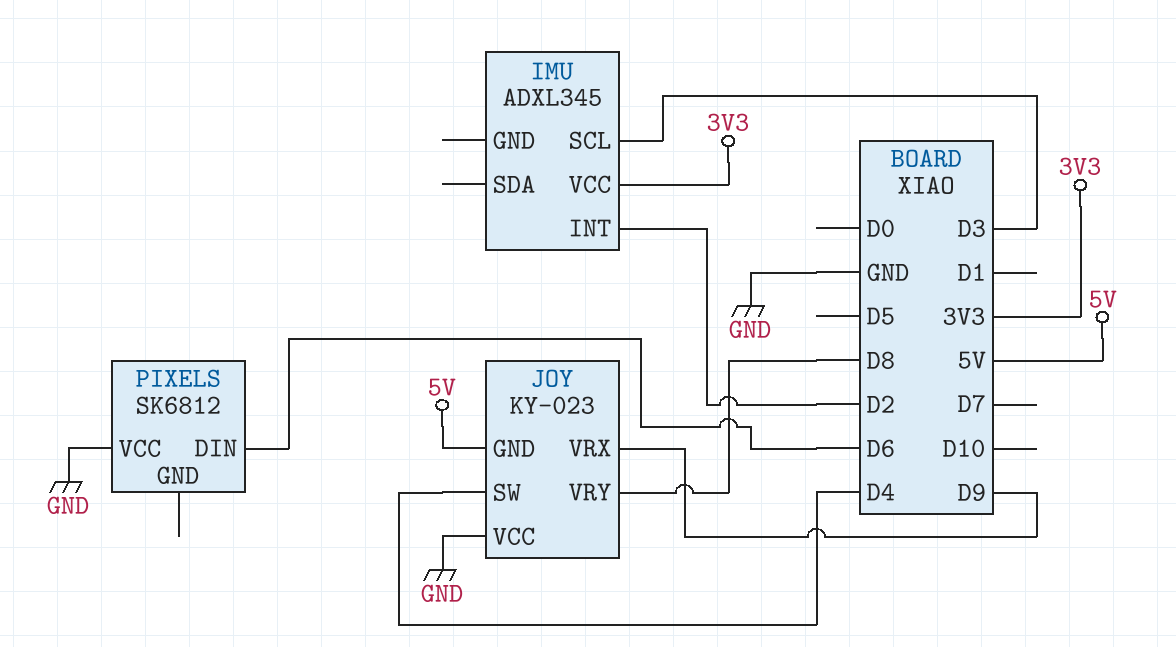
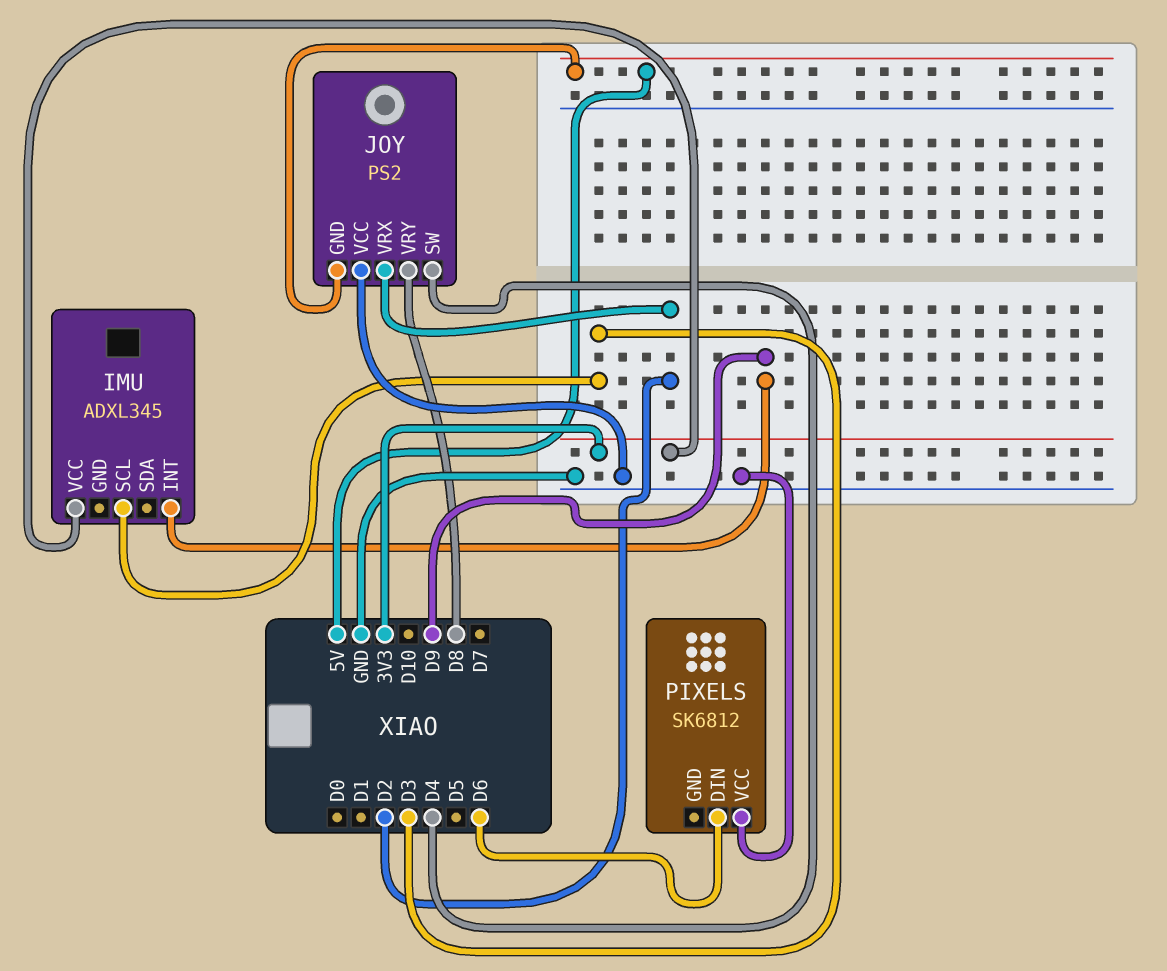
IMU pin INT: D2 -> D9
JOY: KY-023 -> PS2
JOY pin VRX: D9 -> D2

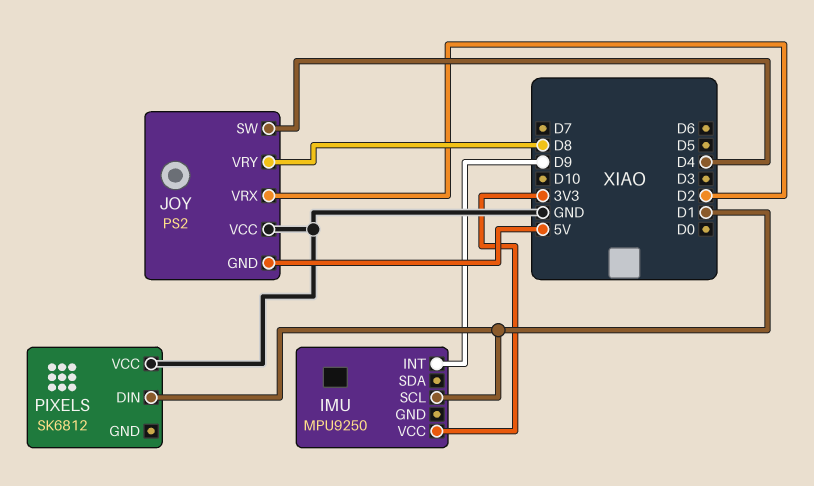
IMU: ADXL345 -> MPU9250
IMU pin SCL: D3 -> D1
PIXELS pin DIN: D6 -> D1

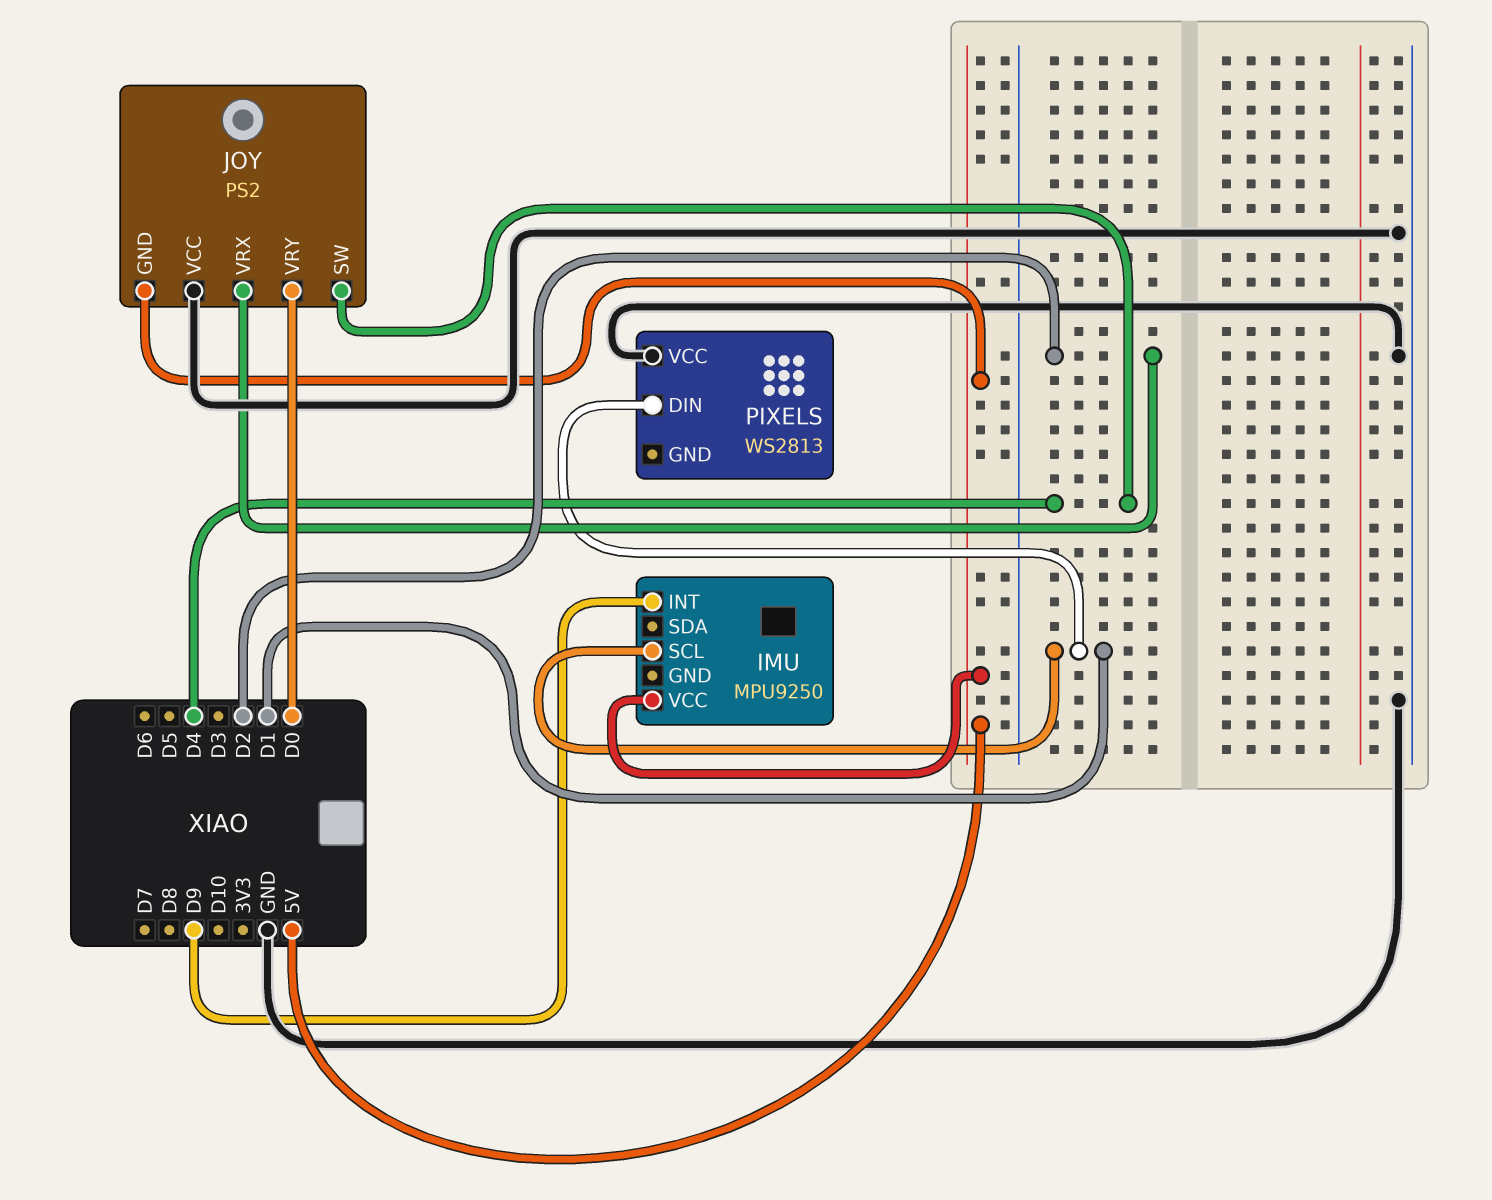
IMU pin VCC: 3V3 -> 5V
JOY pin VRY: D8 -> D0
PIXELS: SK6812 -> WS2813

